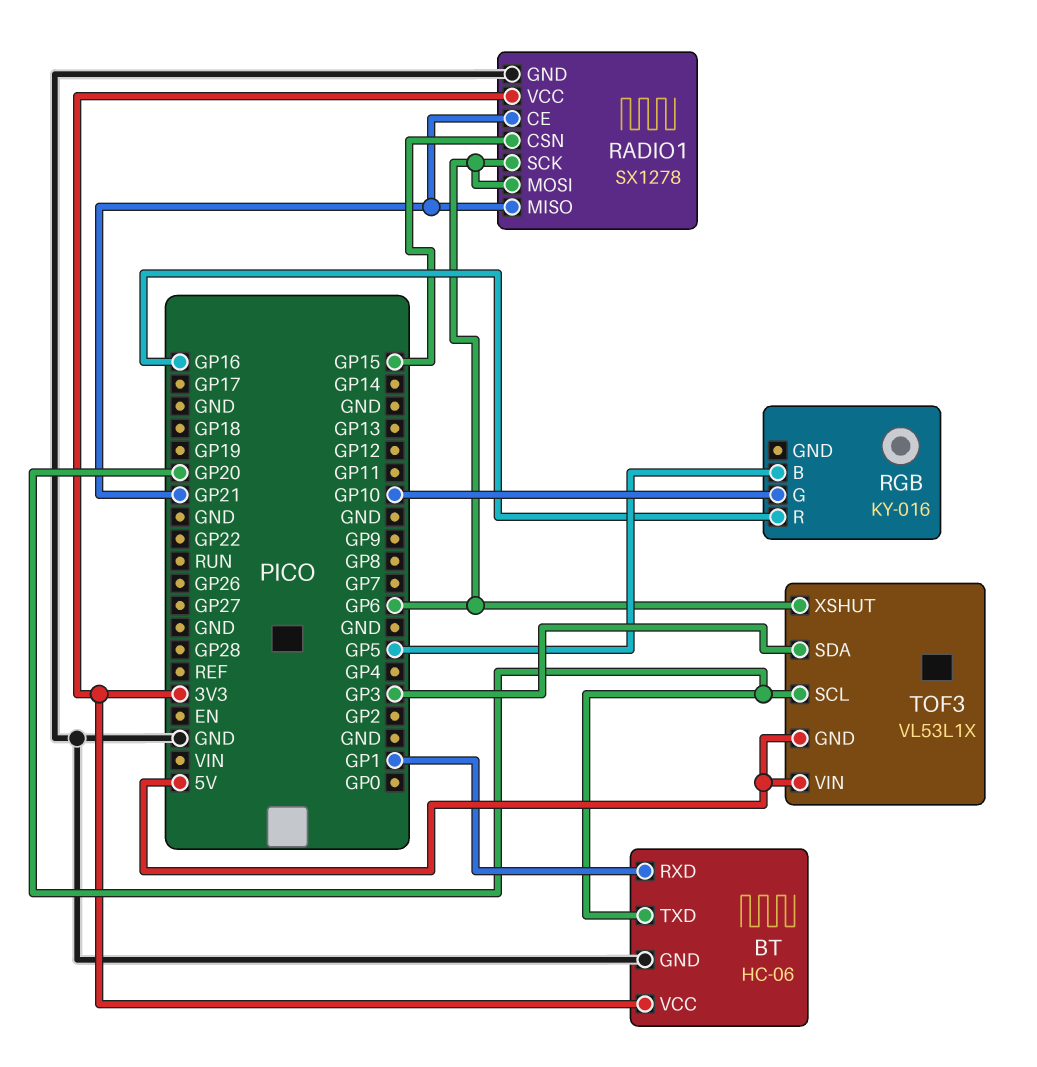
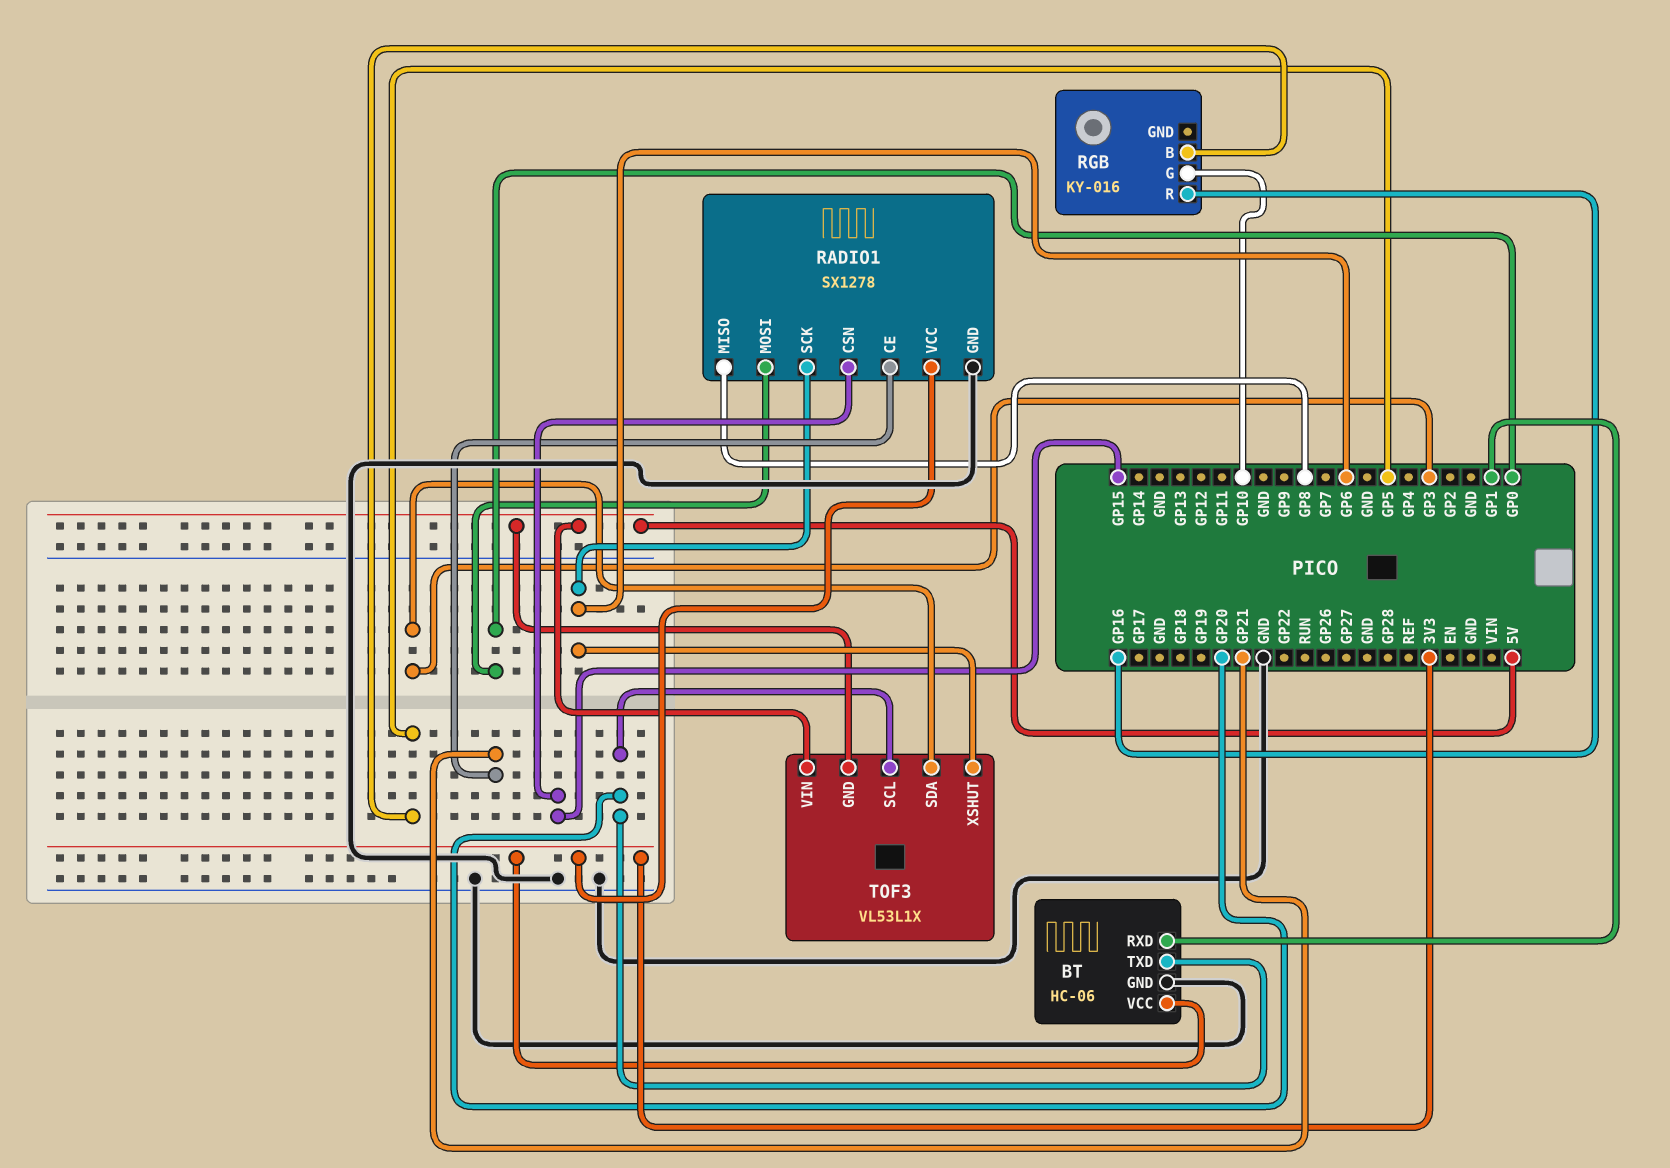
RADIO1 pin MISO: GP21 -> GP8
RADIO1 pin MOSI: GP6 -> GP0

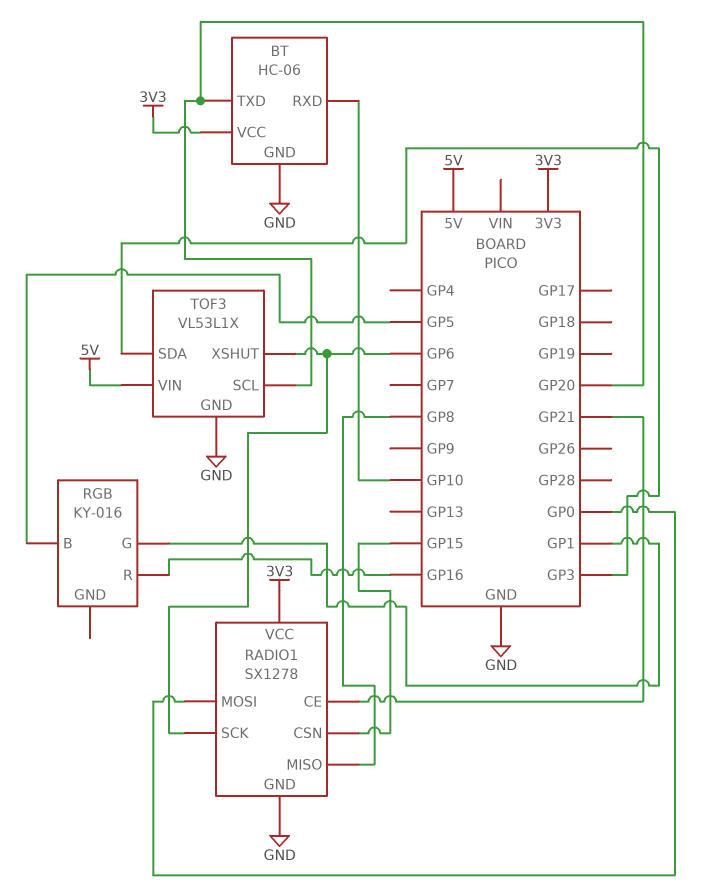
BT pin RXD: GP1 -> GP10
RGB pin G: GP10 -> GP1
TOF3 pin GND: 5V -> GND

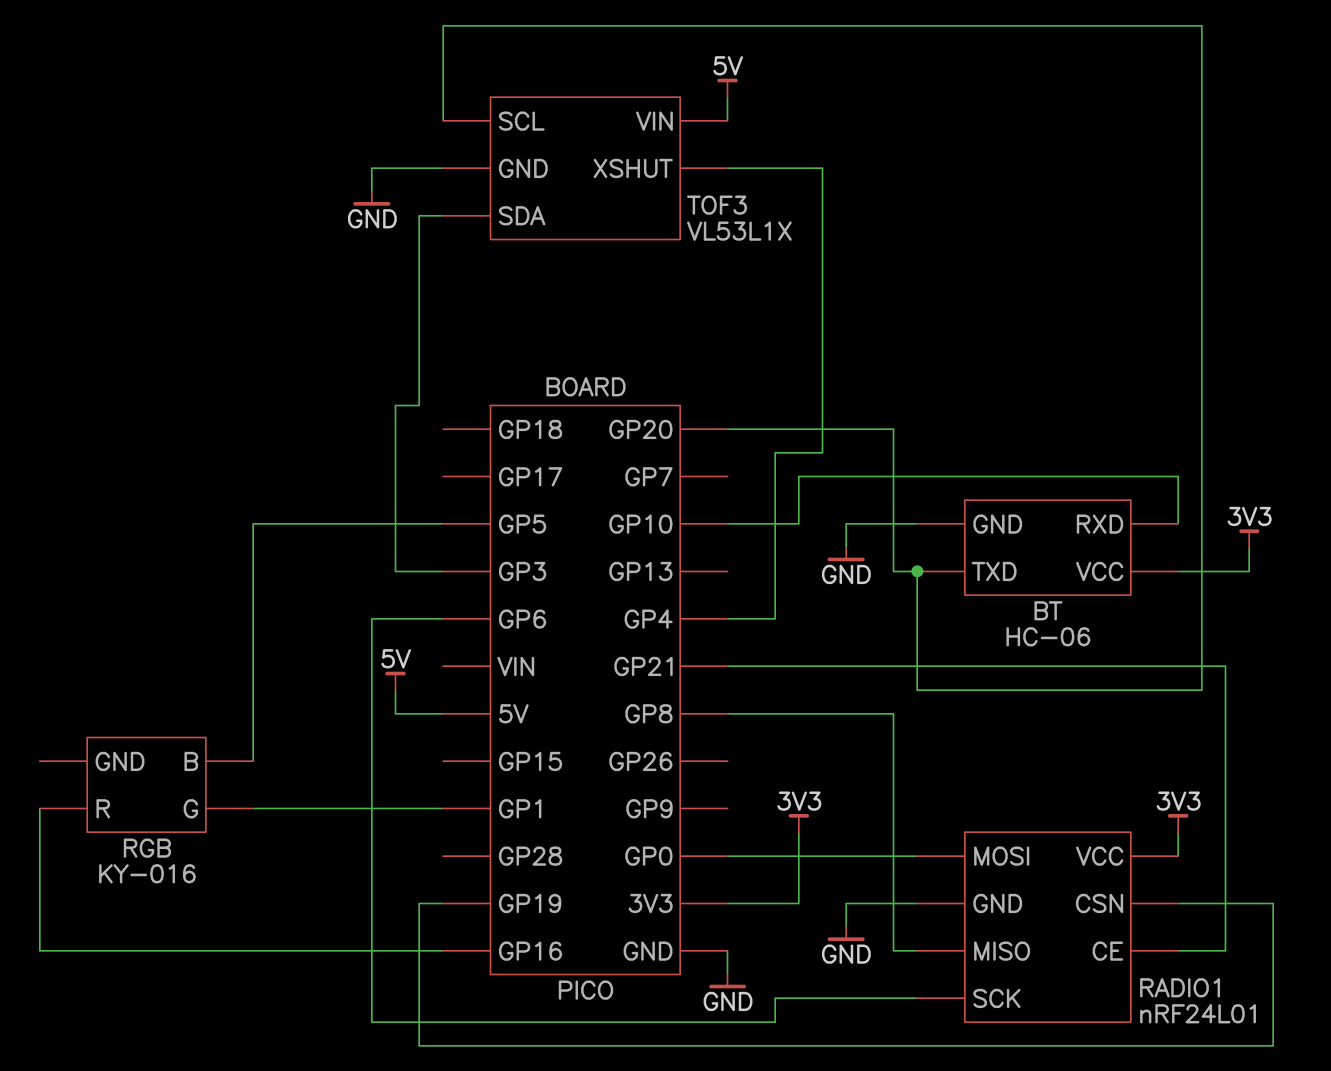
RADIO1: SX1278 -> nRF24L01
RADIO1 pin CSN: GP15 -> GP19
TOF3 pin XSHUT: GP6 -> GP4

